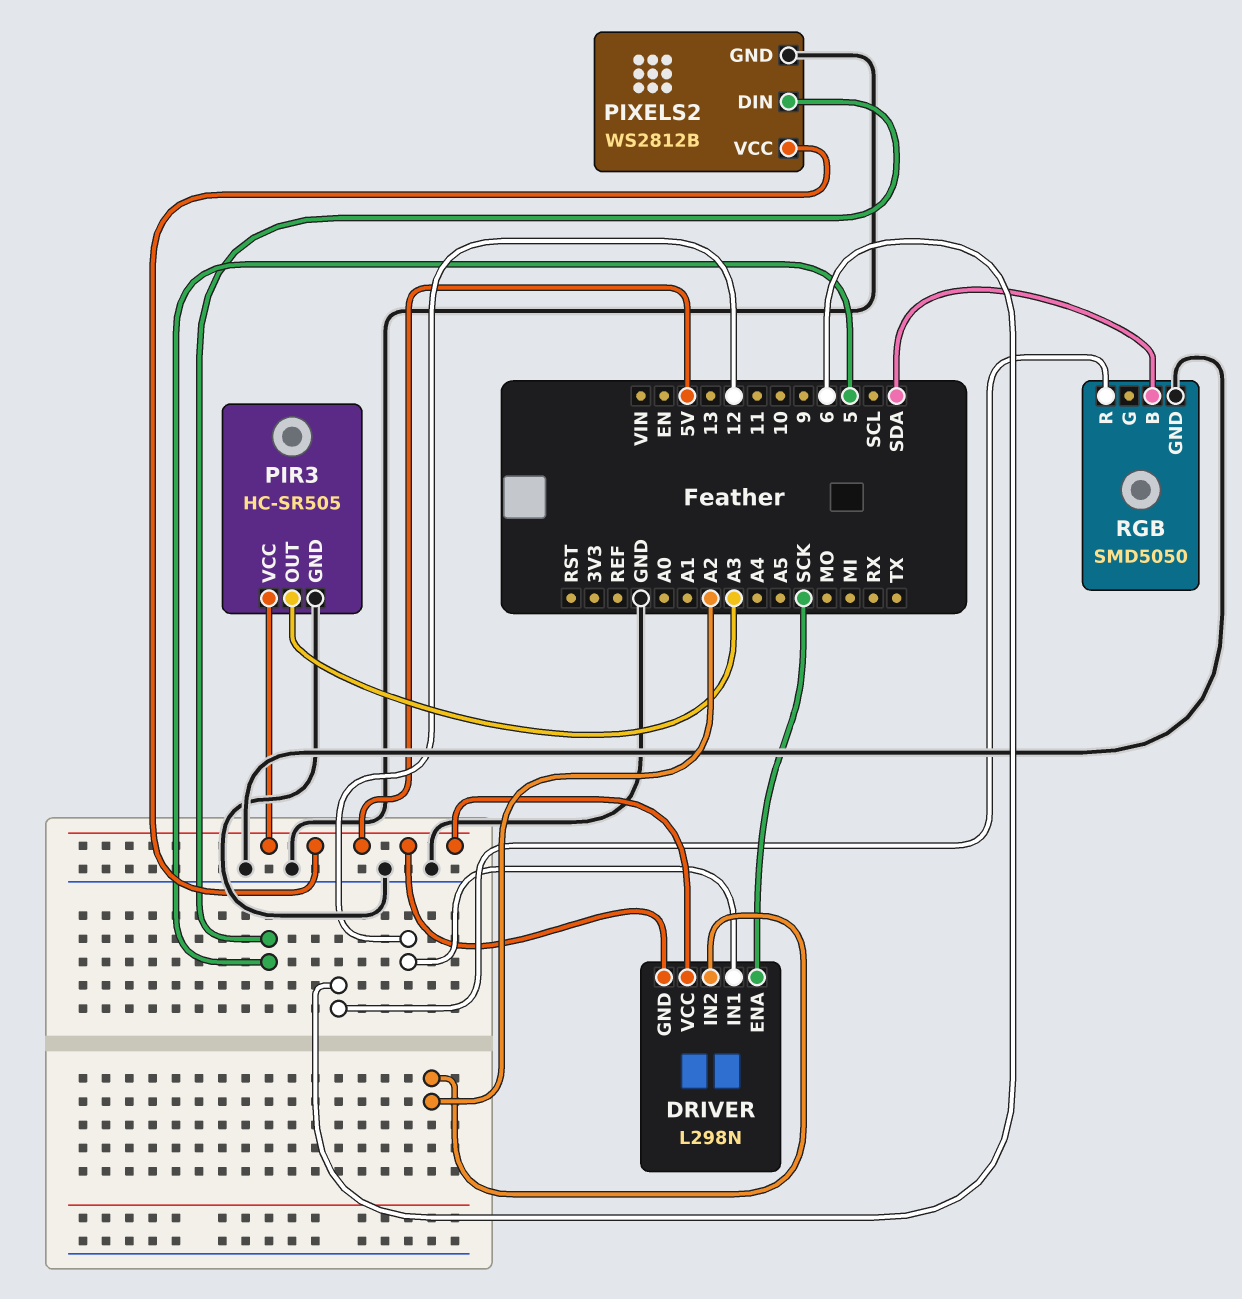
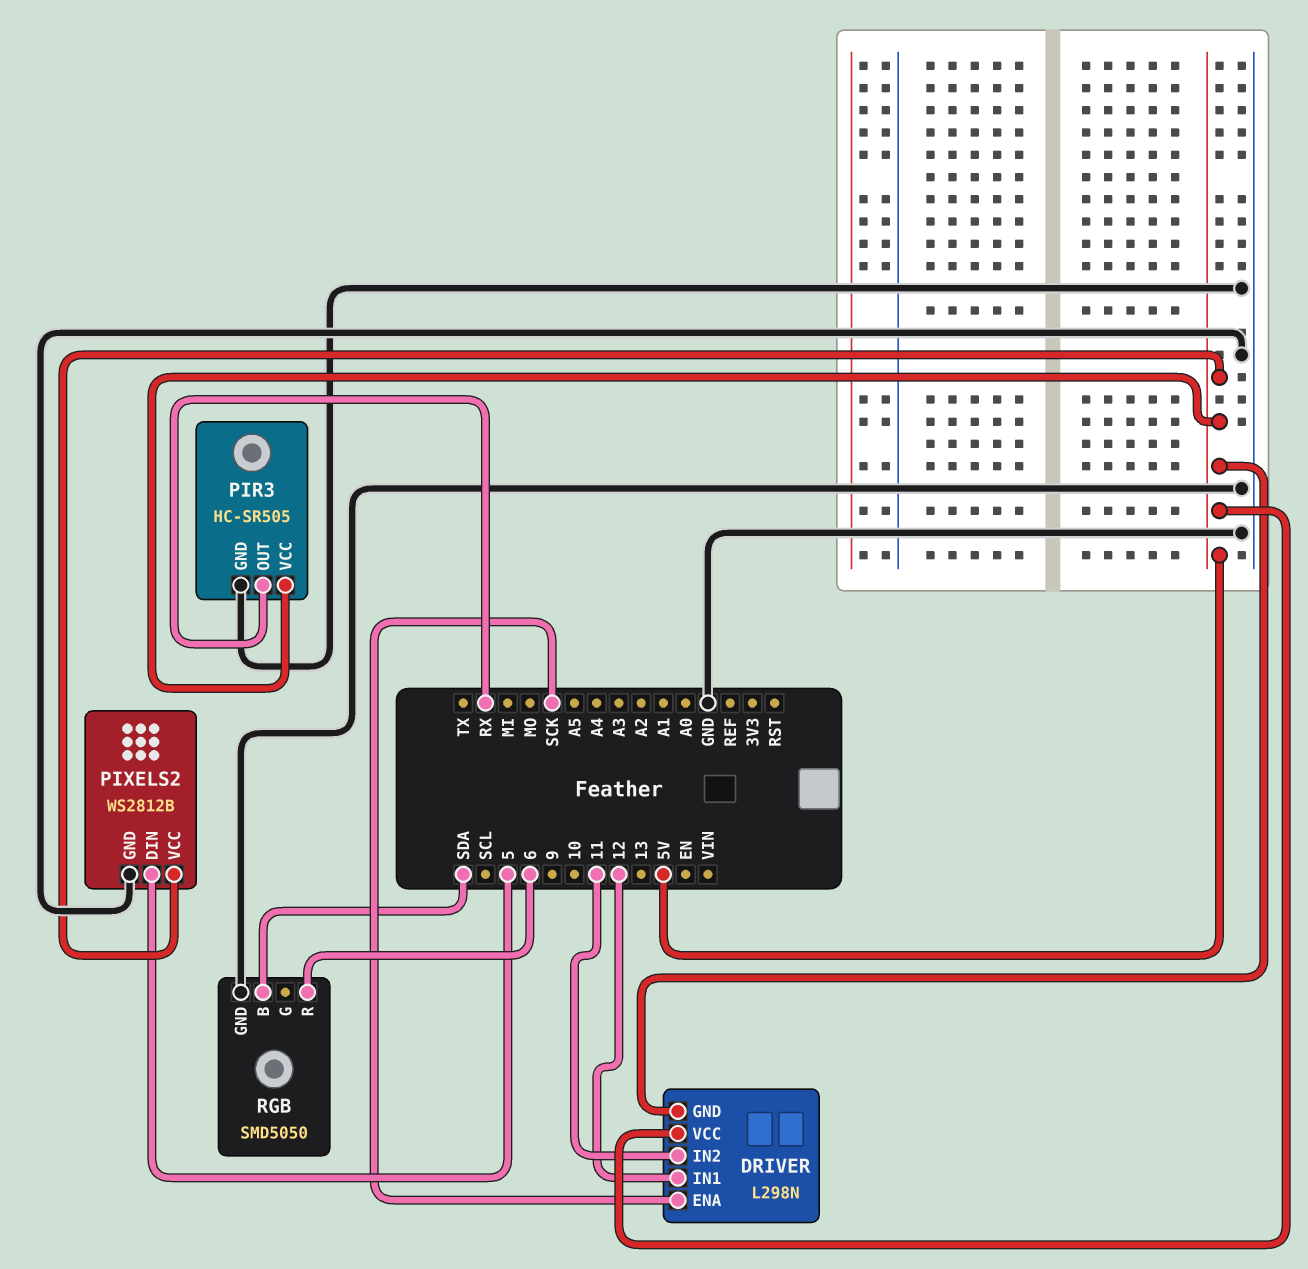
DRIVER pin IN2: A2 -> 11
PIR3 pin OUT: A3 -> RX

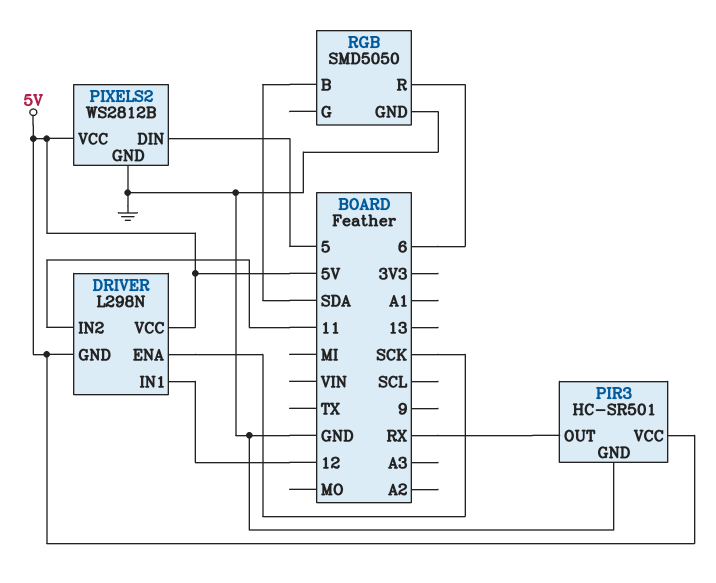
PIR3: HC-SR505 -> HC-SR501

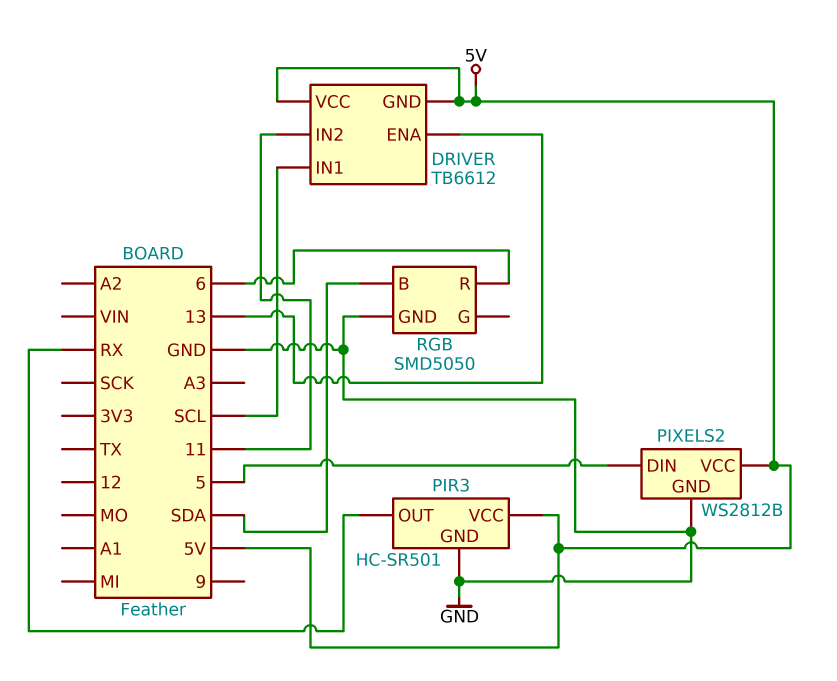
DRIVER: L298N -> TB6612
DRIVER pin ENA: SCK -> 13
DRIVER pin IN1: 12 -> SCL

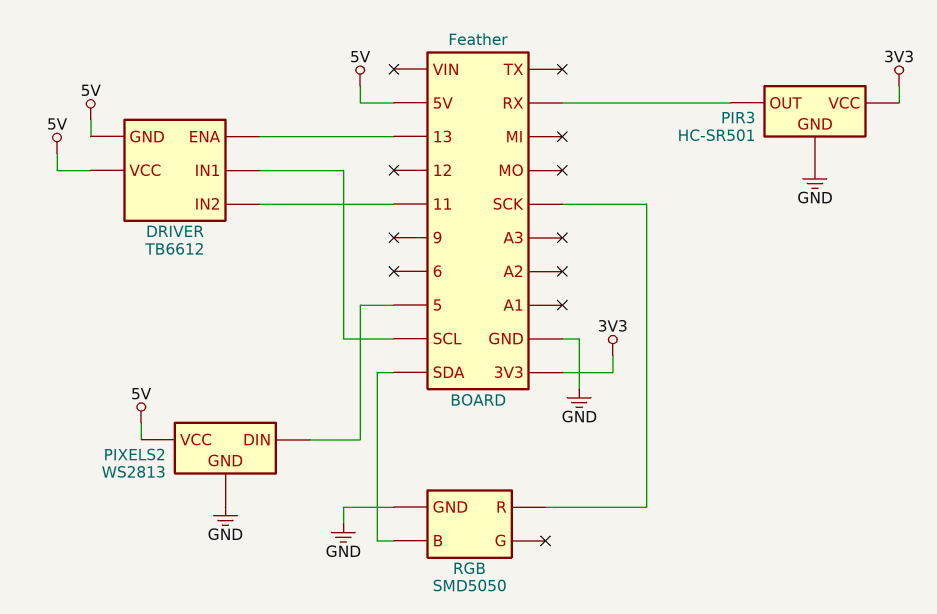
PIR3 pin VCC: 5V -> 3V3
PIXELS2: WS2812B -> WS2813
RGB pin R: 6 -> SCK

